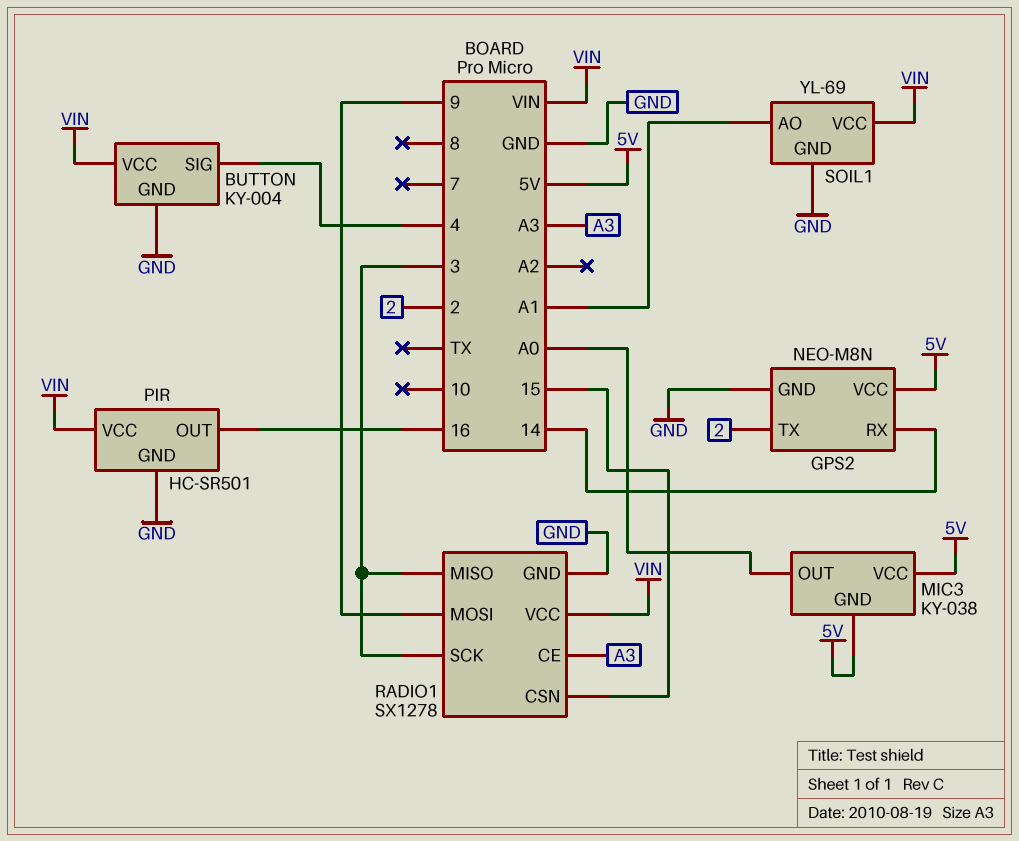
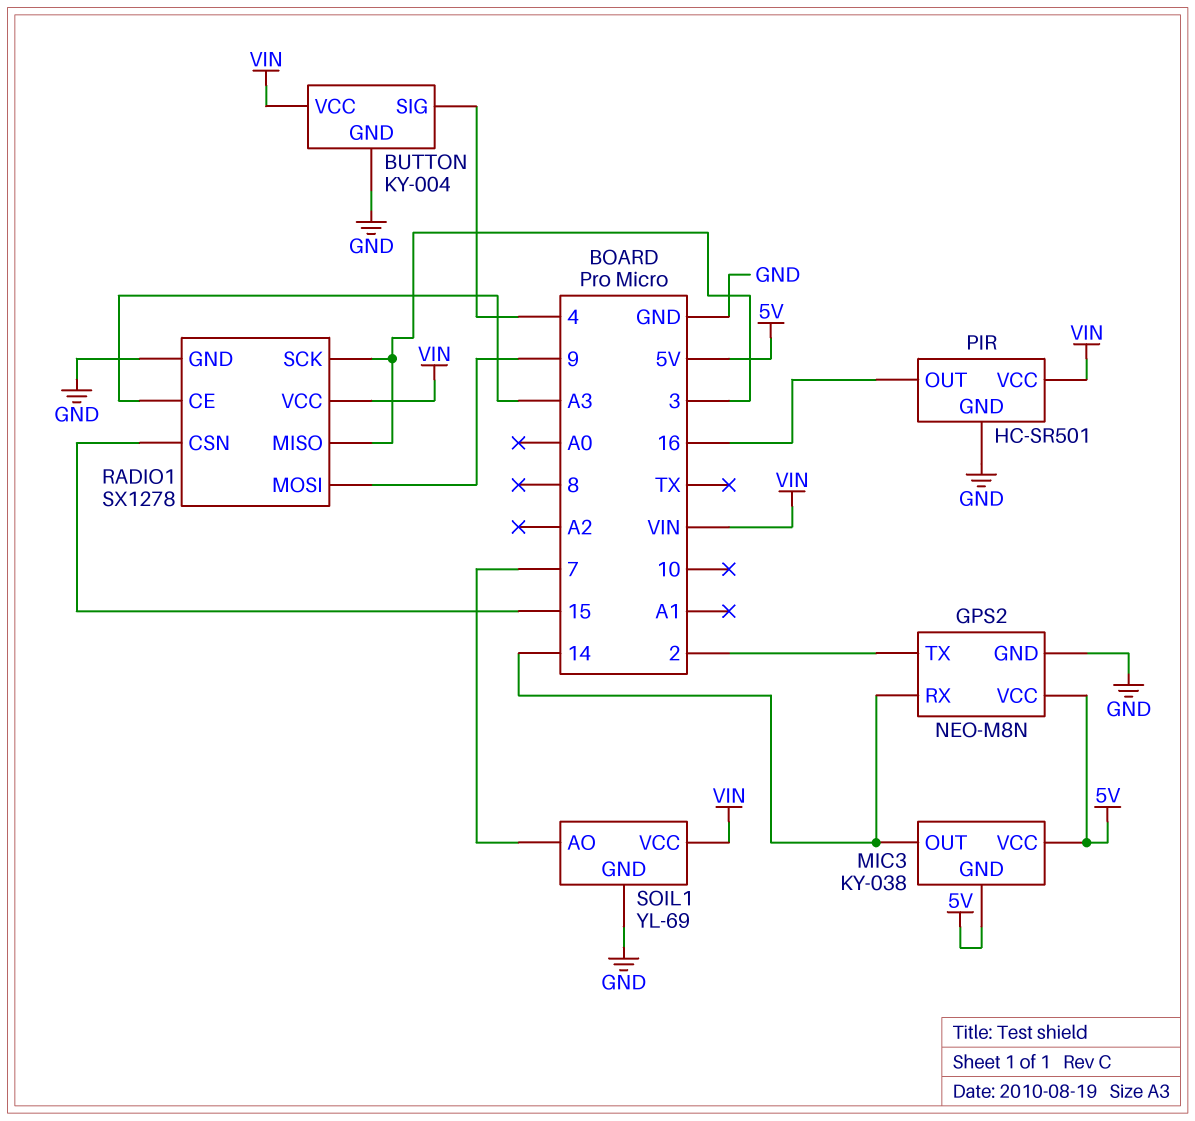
MIC3 pin OUT: A0 -> 14
SOIL1 pin AO: A1 -> 7

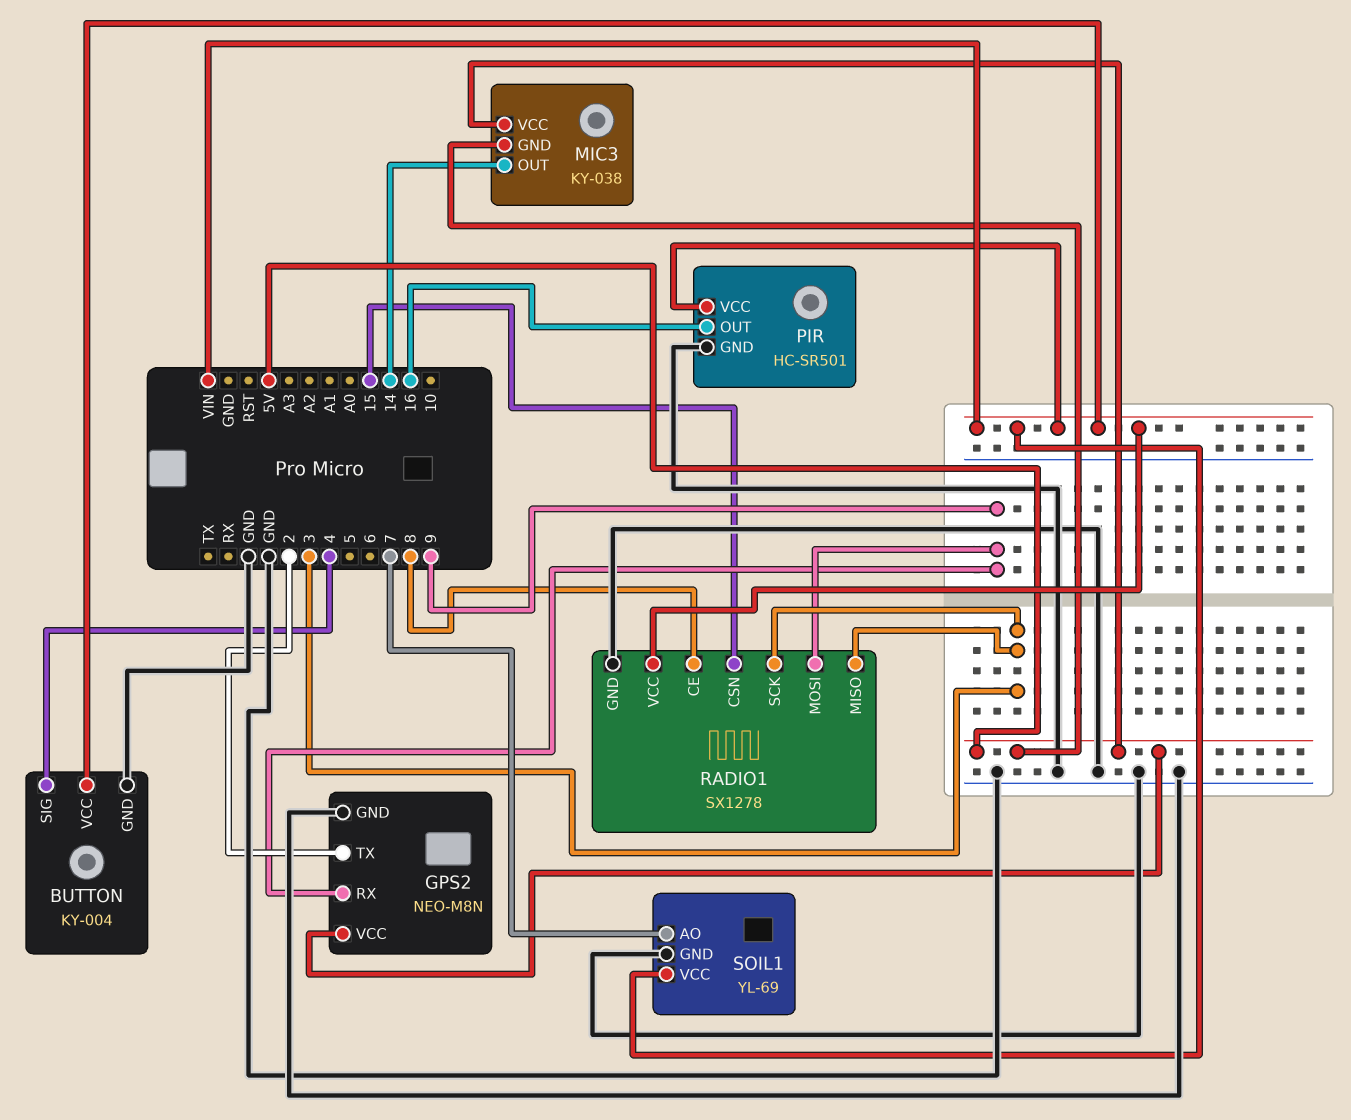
GPS2 pin RX: 14 -> 9
RADIO1 pin CE: A3 -> 8

